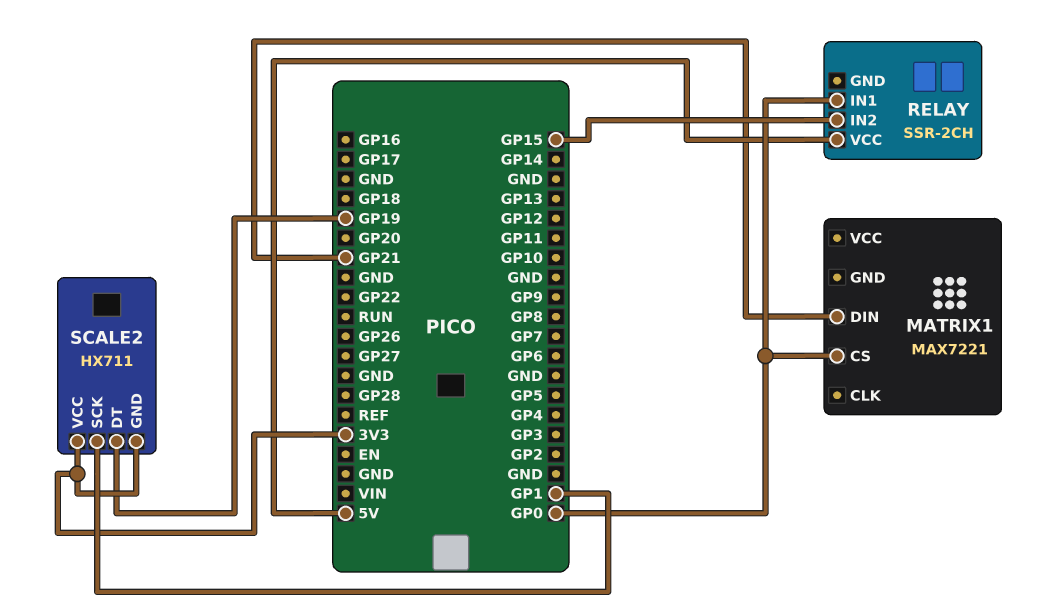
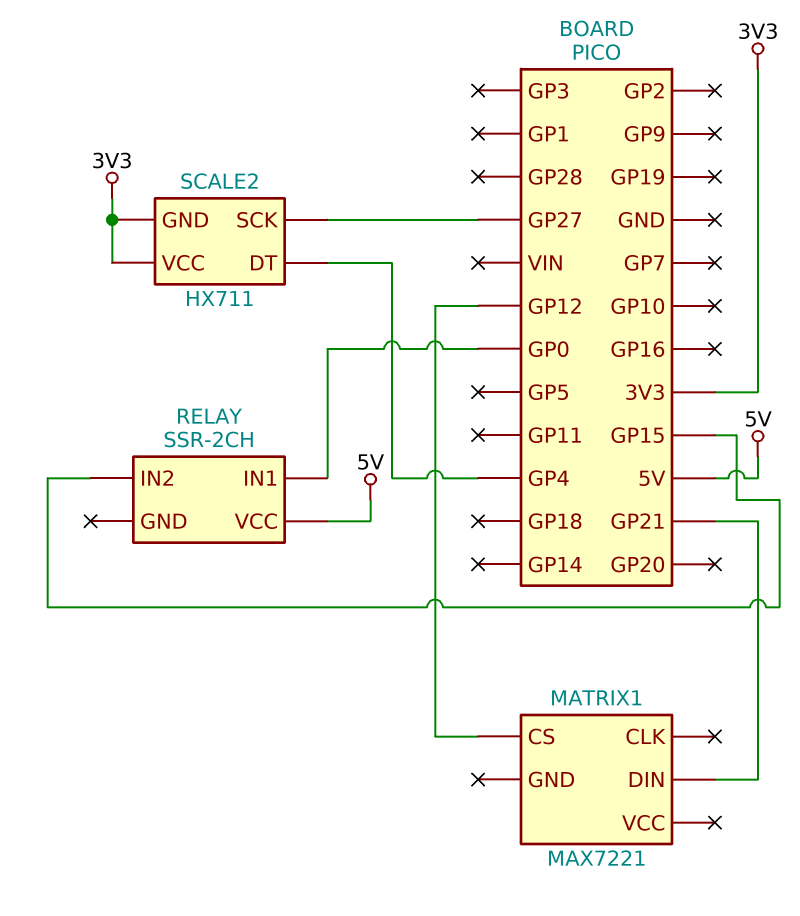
MATRIX1 pin CS: GP0 -> GP12
SCALE2 pin DT: GP19 -> GP4
SCALE2 pin SCK: GP1 -> GP27

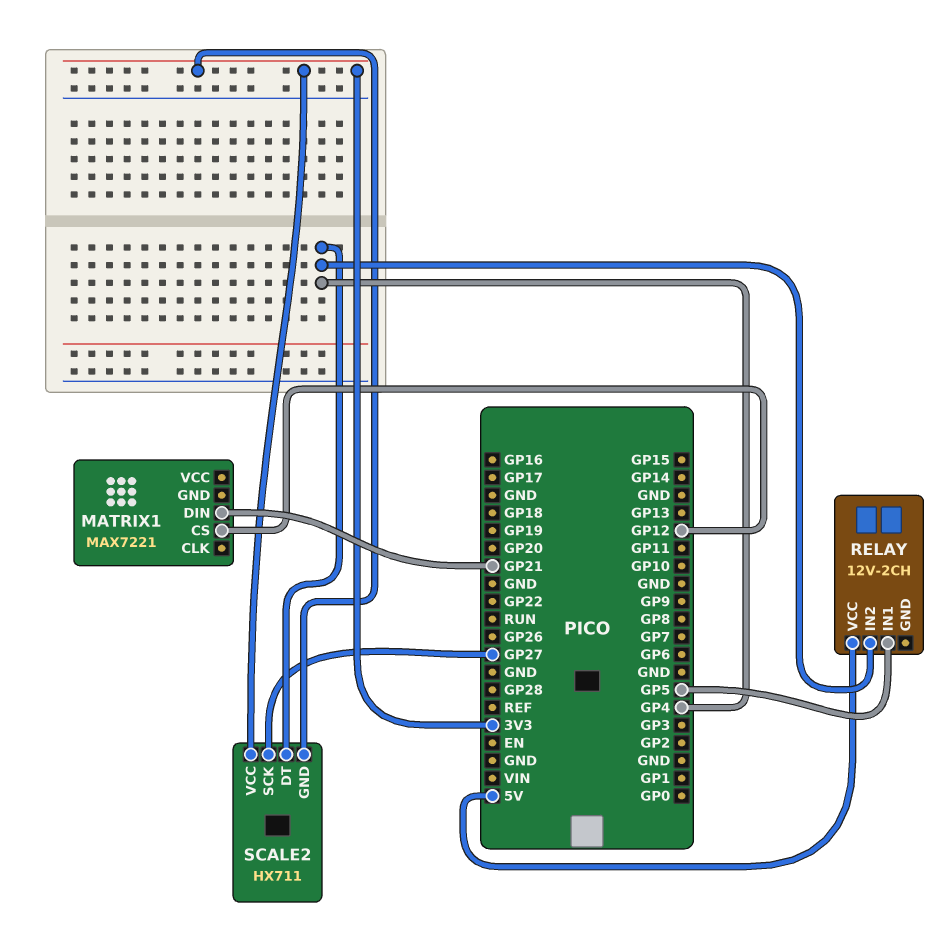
RELAY: SSR-2CH -> 12V-2CH
RELAY pin IN1: GP0 -> GP5
RELAY pin IN2: GP15 -> GP4

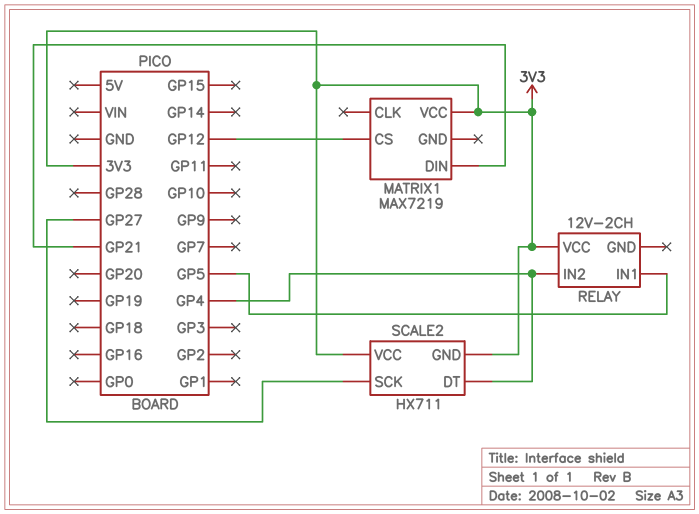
MATRIX1: MAX7221 -> MAX7219
MATRIX1 pin VCC: none -> 3V3
RELAY pin VCC: 5V -> 3V3

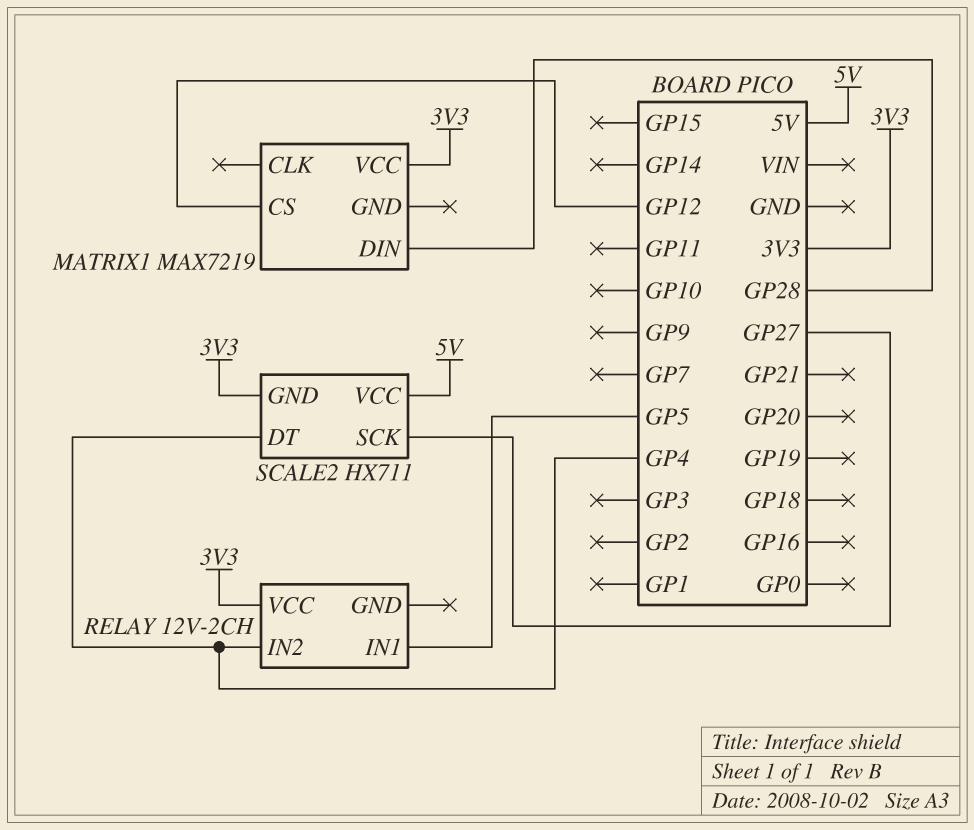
MATRIX1 pin DIN: GP21 -> GP28
SCALE2 pin VCC: 3V3 -> 5V

